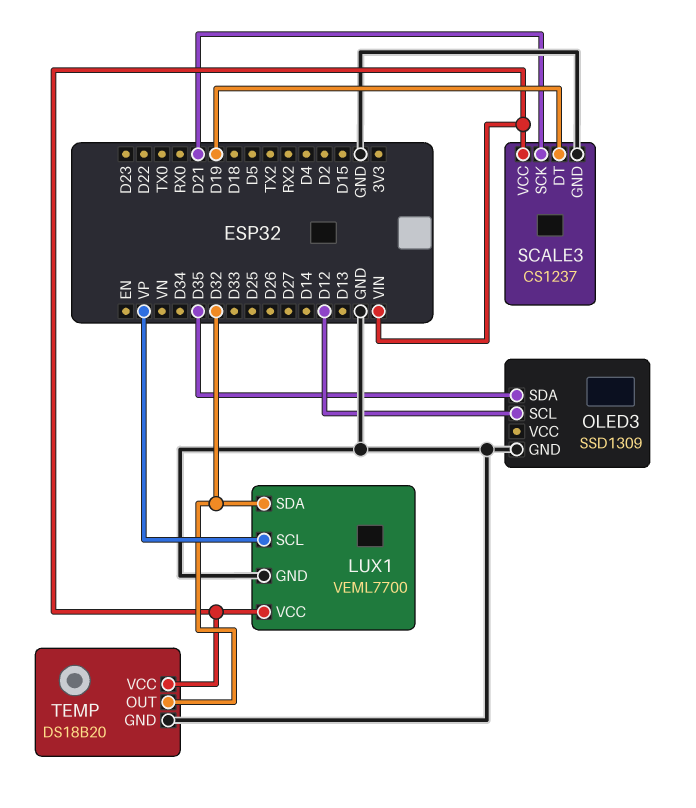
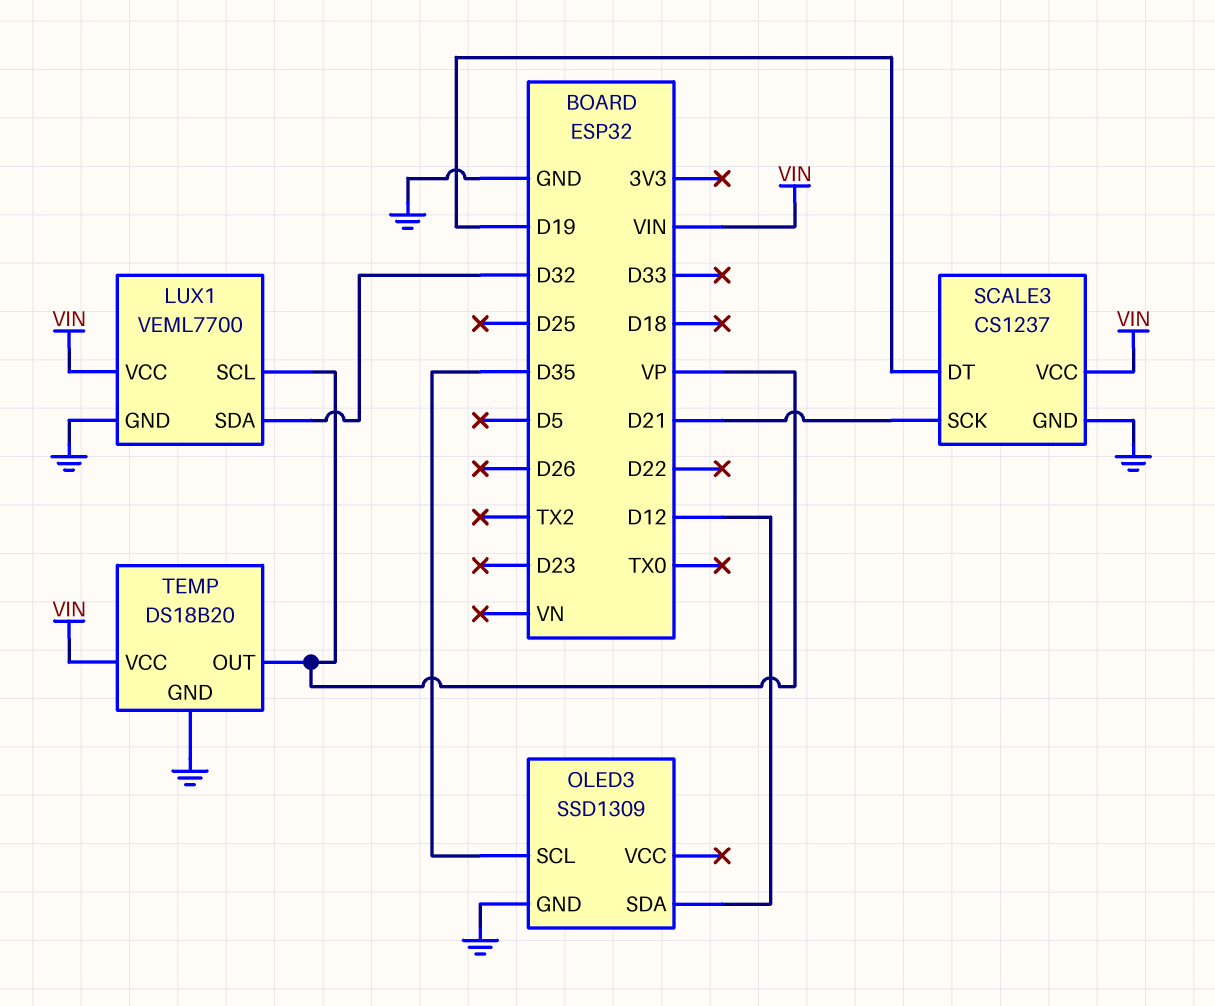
OLED3 pin SCL: D12 -> D35
OLED3 pin SDA: D35 -> D12
TEMP pin OUT: D32 -> VP

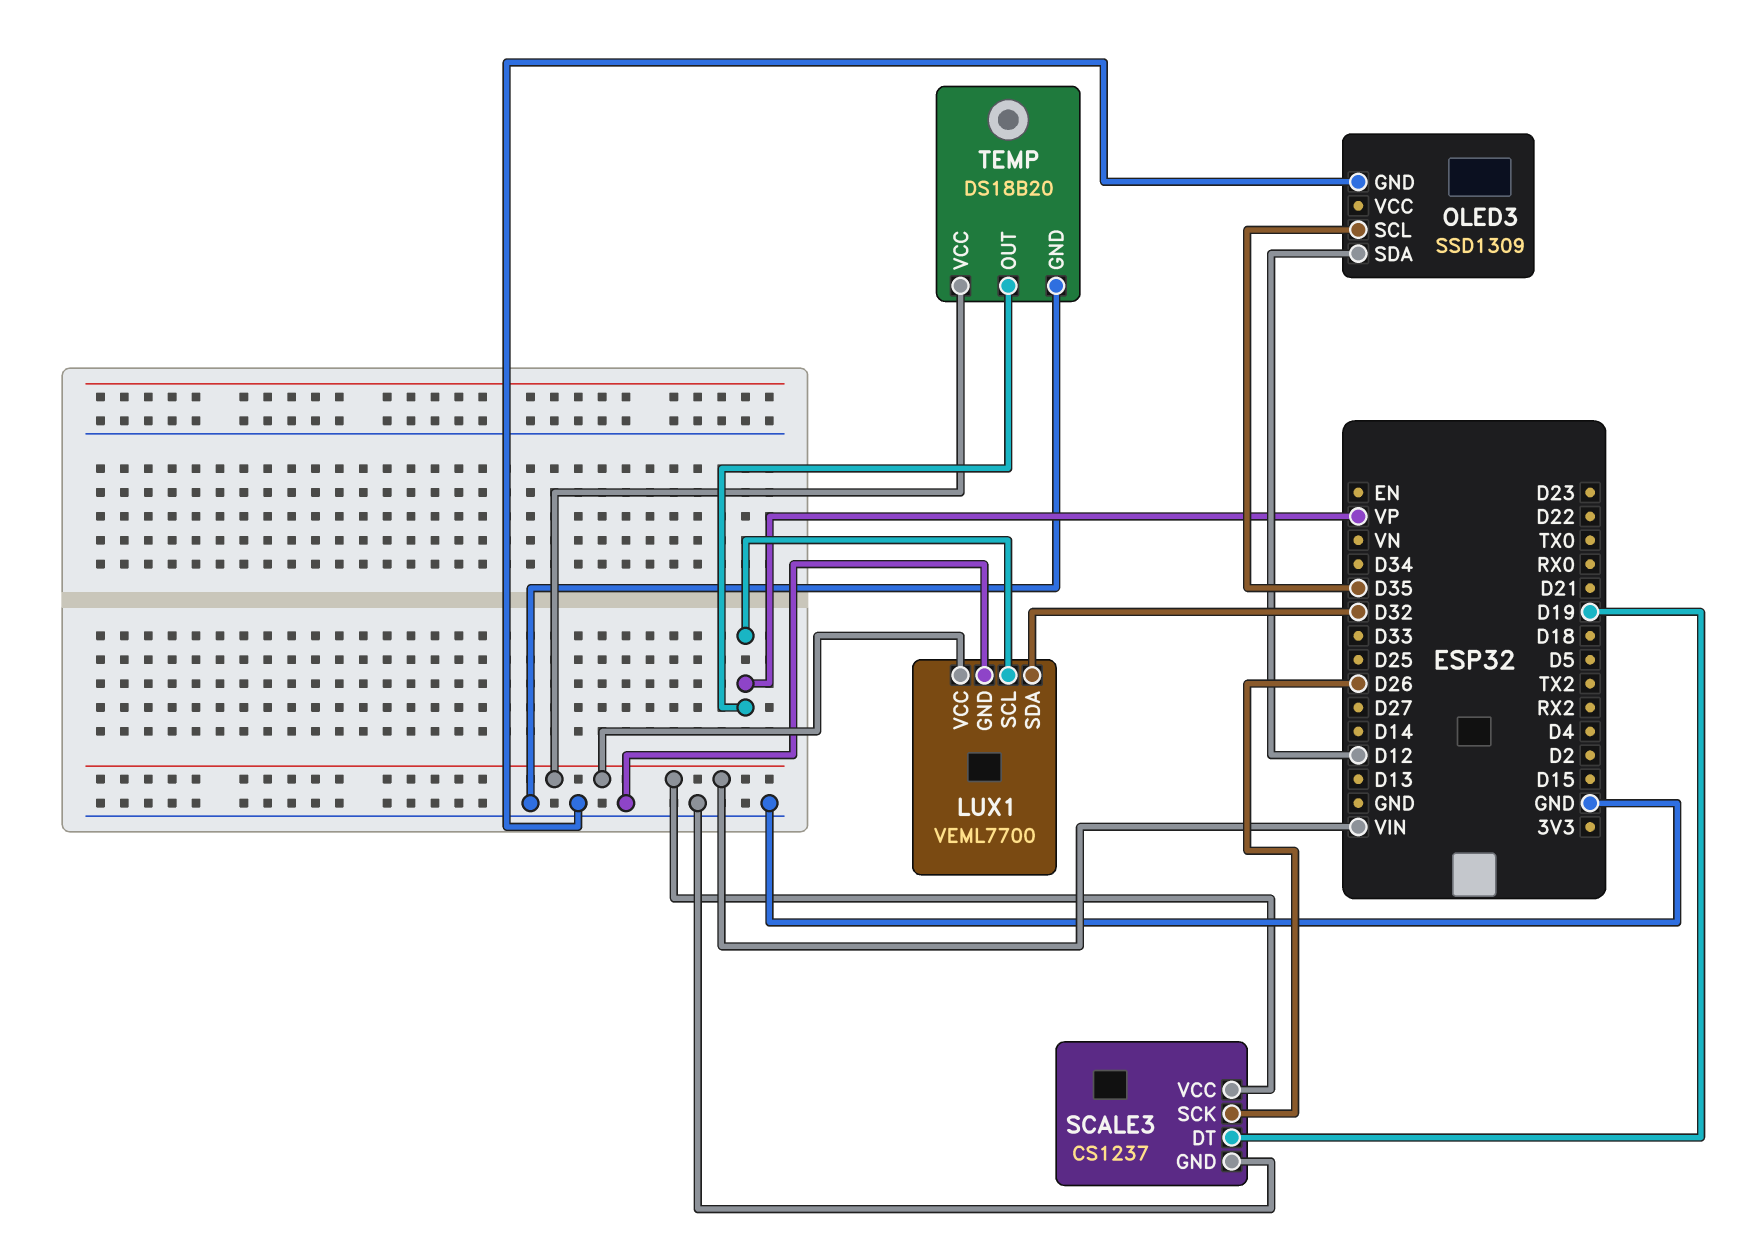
SCALE3 pin SCK: D21 -> D26

